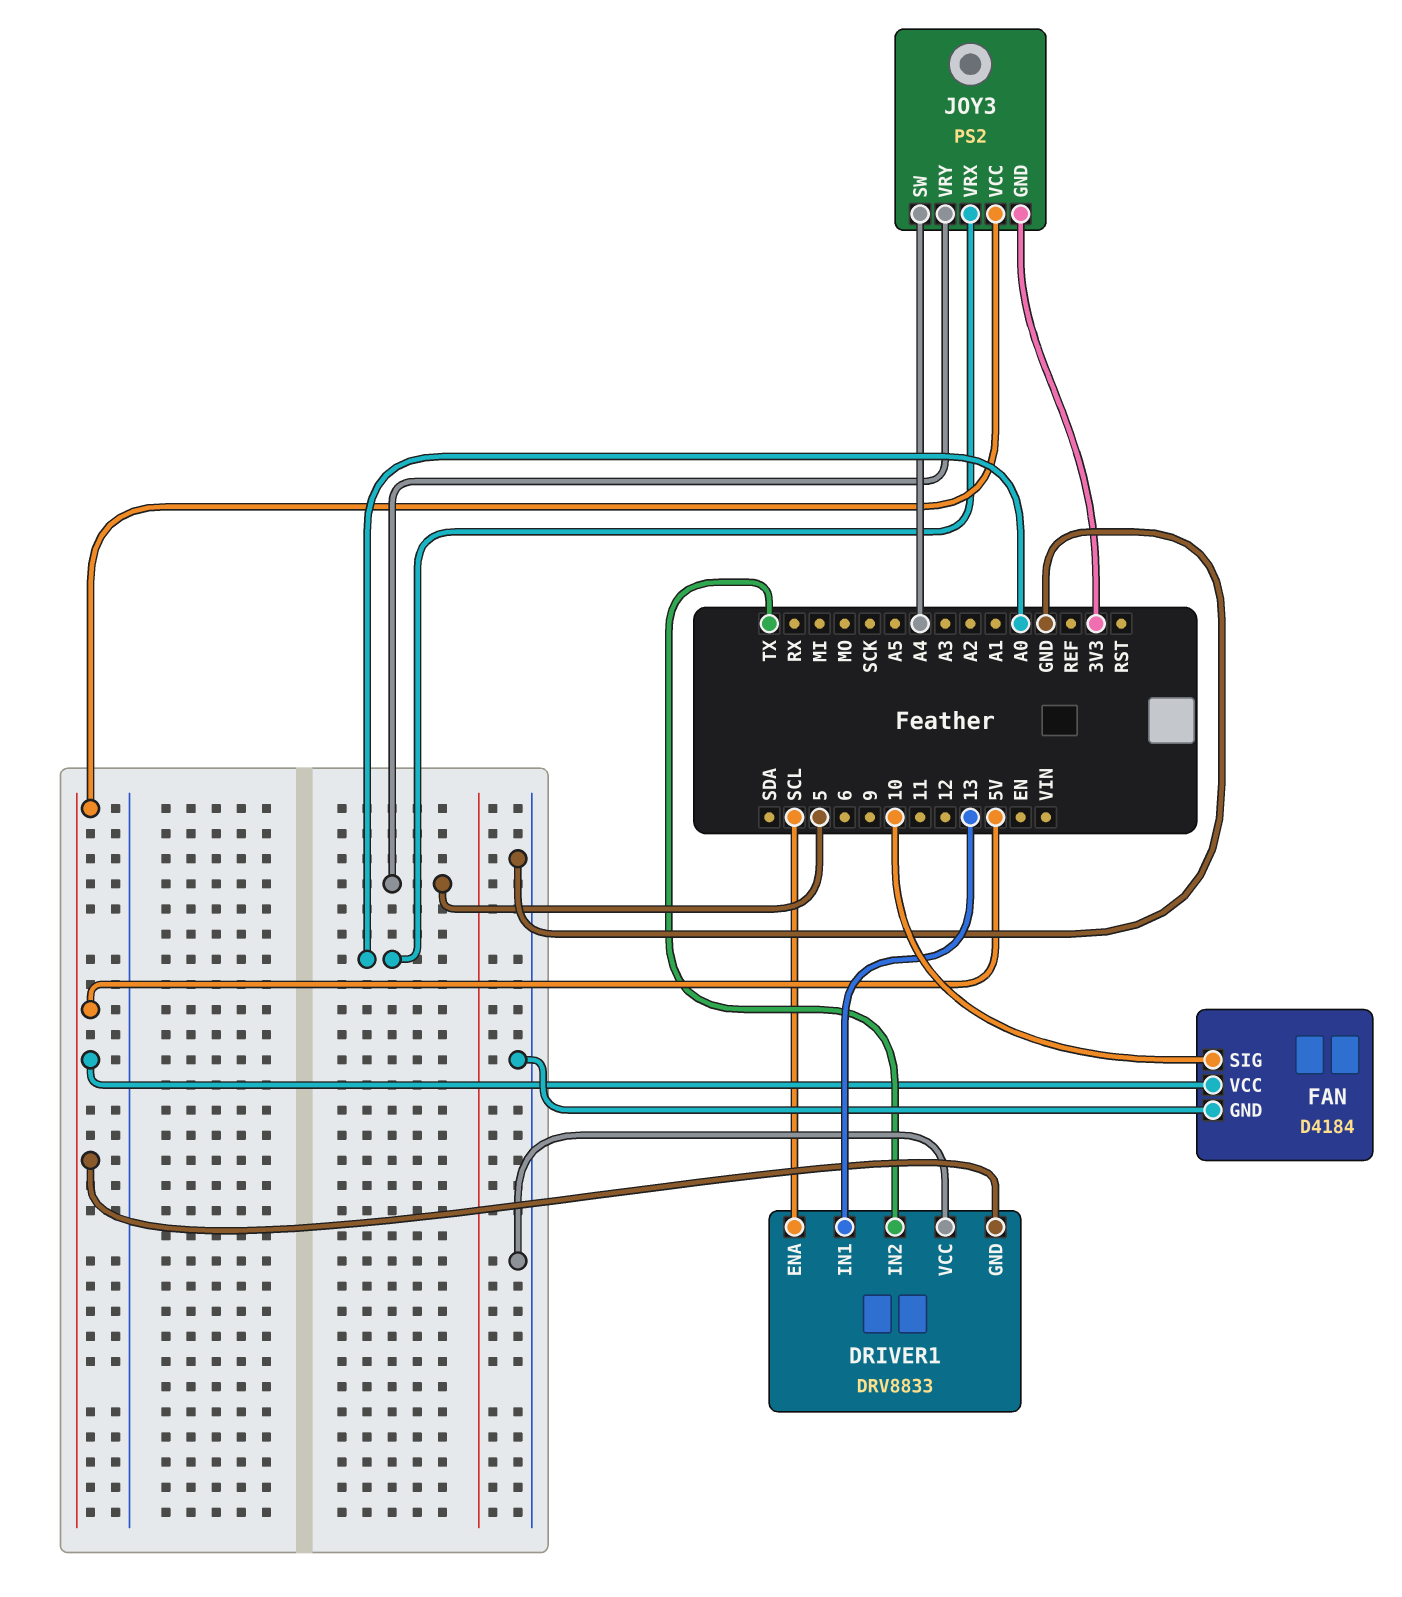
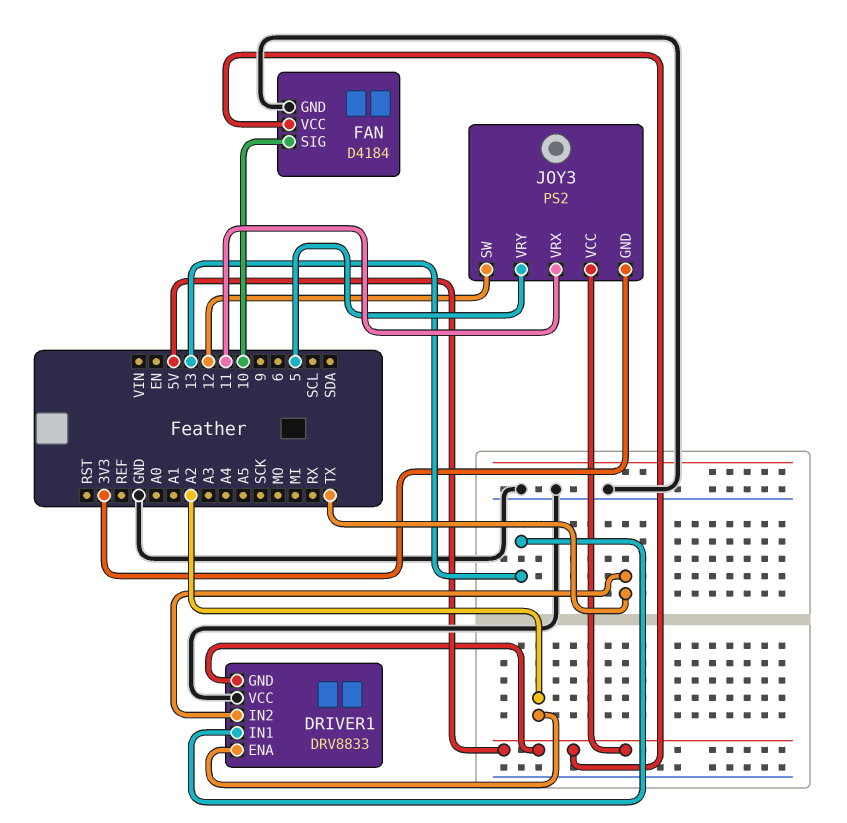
DRIVER1 pin ENA: SCL -> A2
JOY3 pin SW: A4 -> 12
JOY3 pin VRX: A0 -> 11

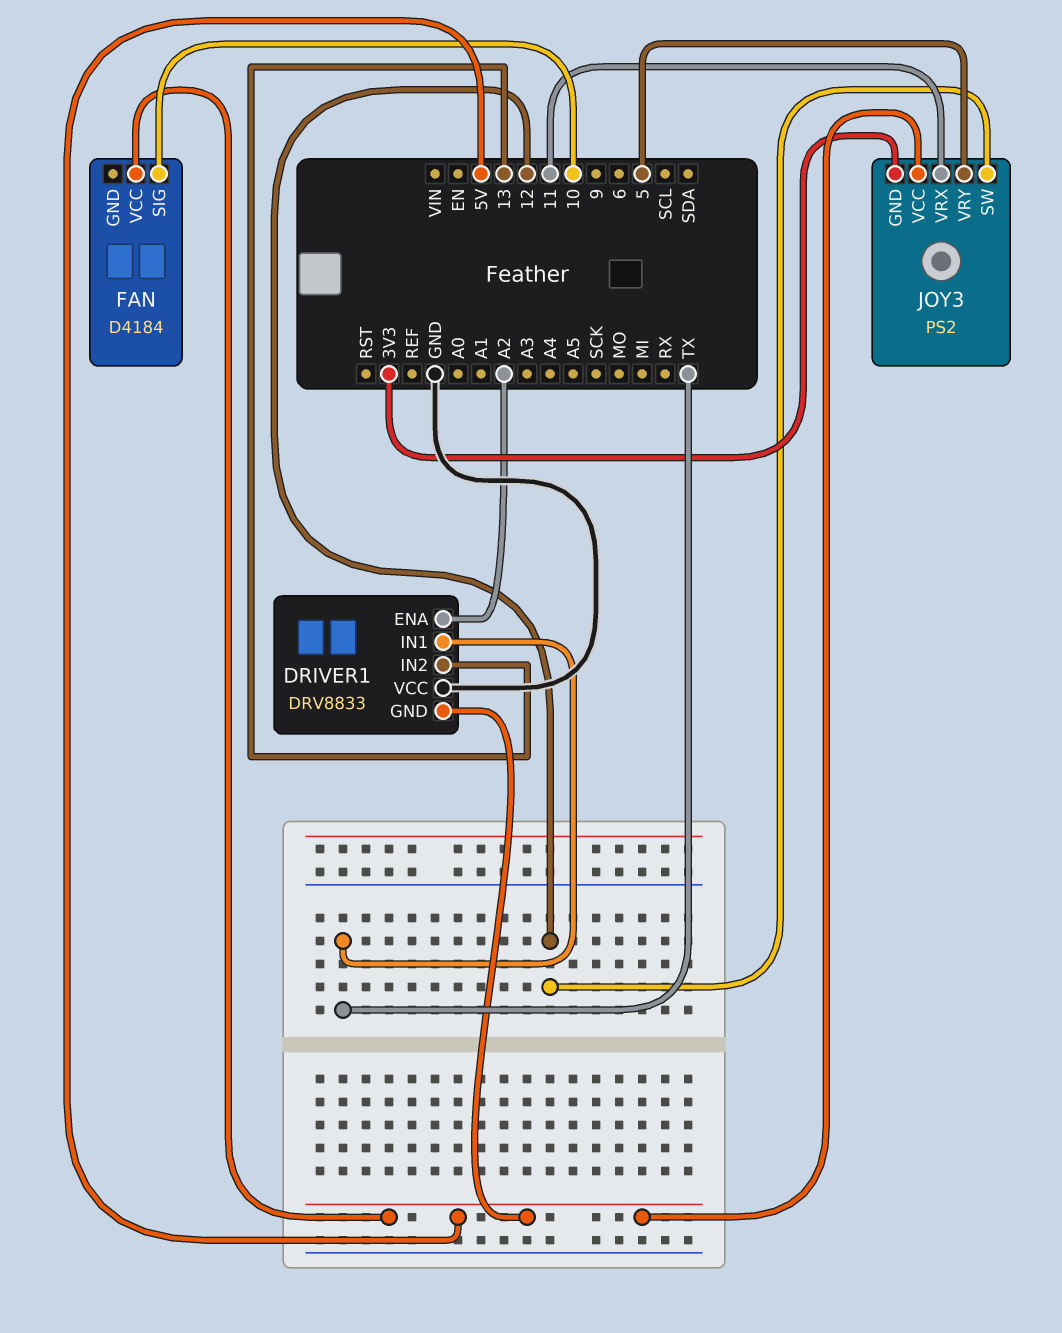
DRIVER1 pin IN1: 13 -> TX
DRIVER1 pin IN2: TX -> 13
FAN pin GND: GND -> none

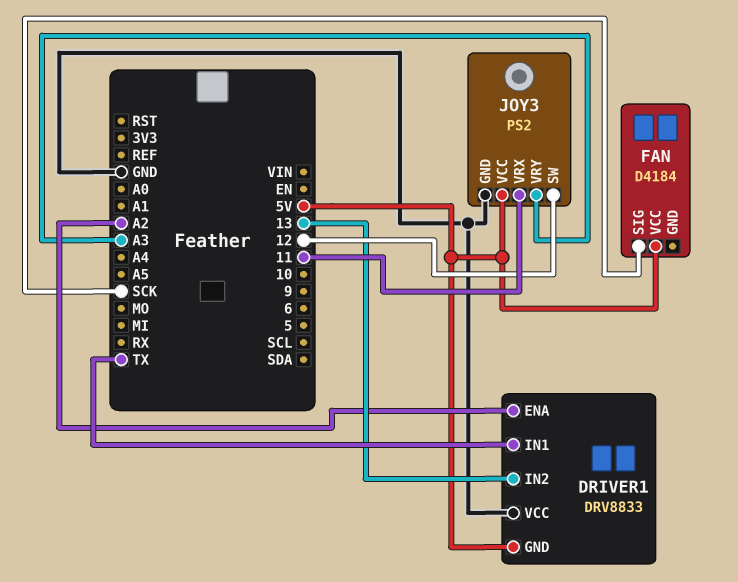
FAN pin SIG: 10 -> SCK
JOY3 pin GND: 3V3 -> GND
JOY3 pin VRY: 5 -> A3

